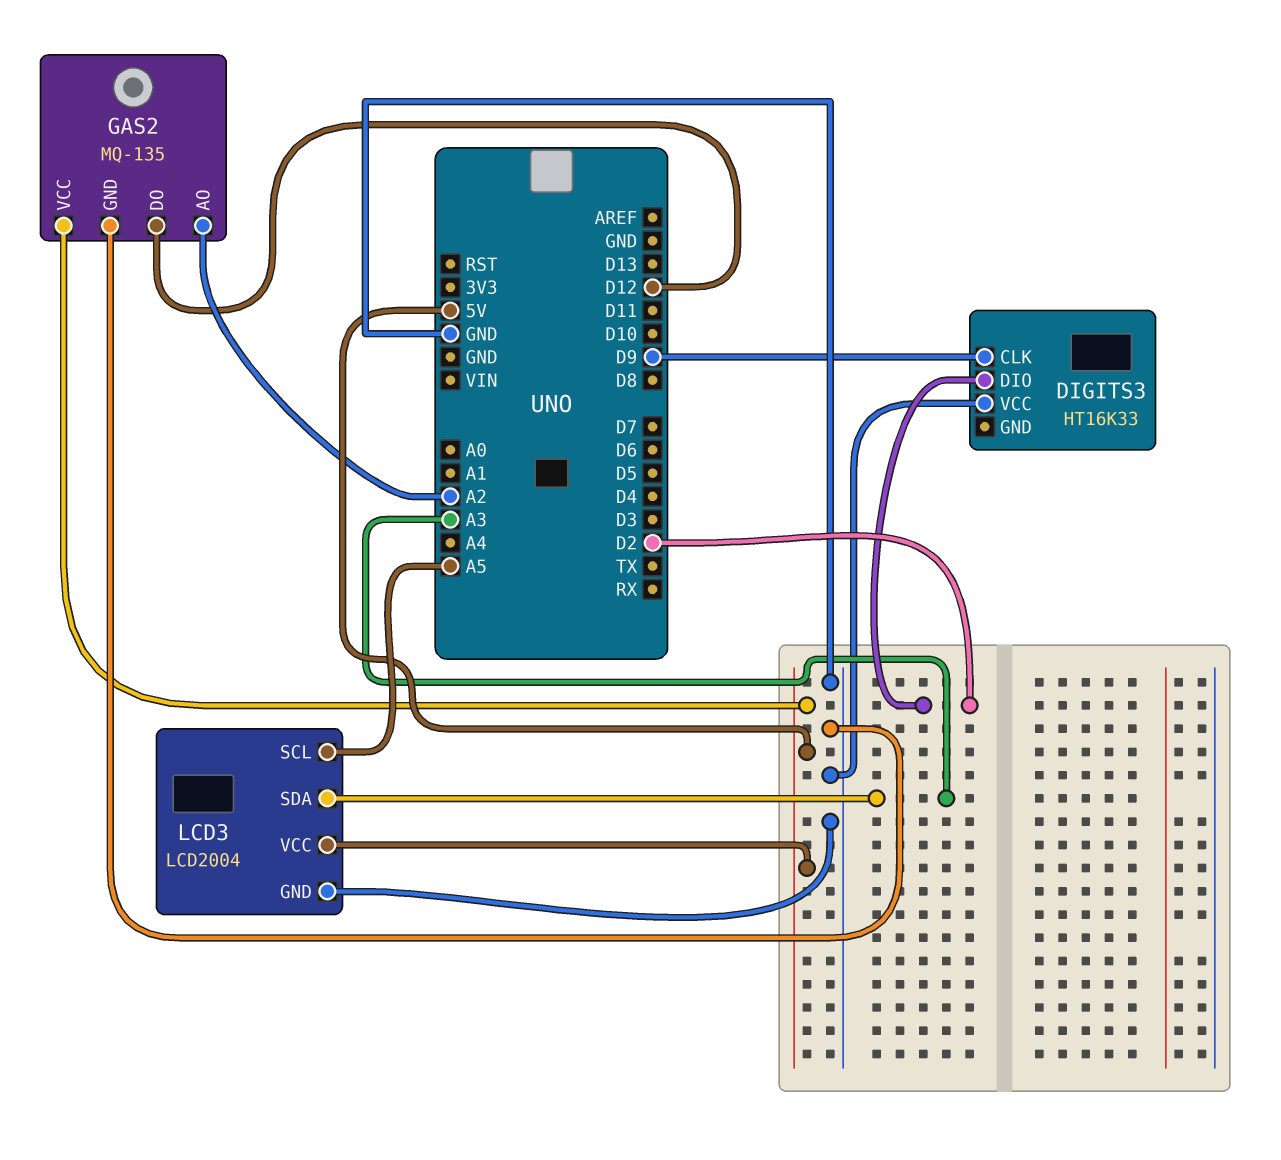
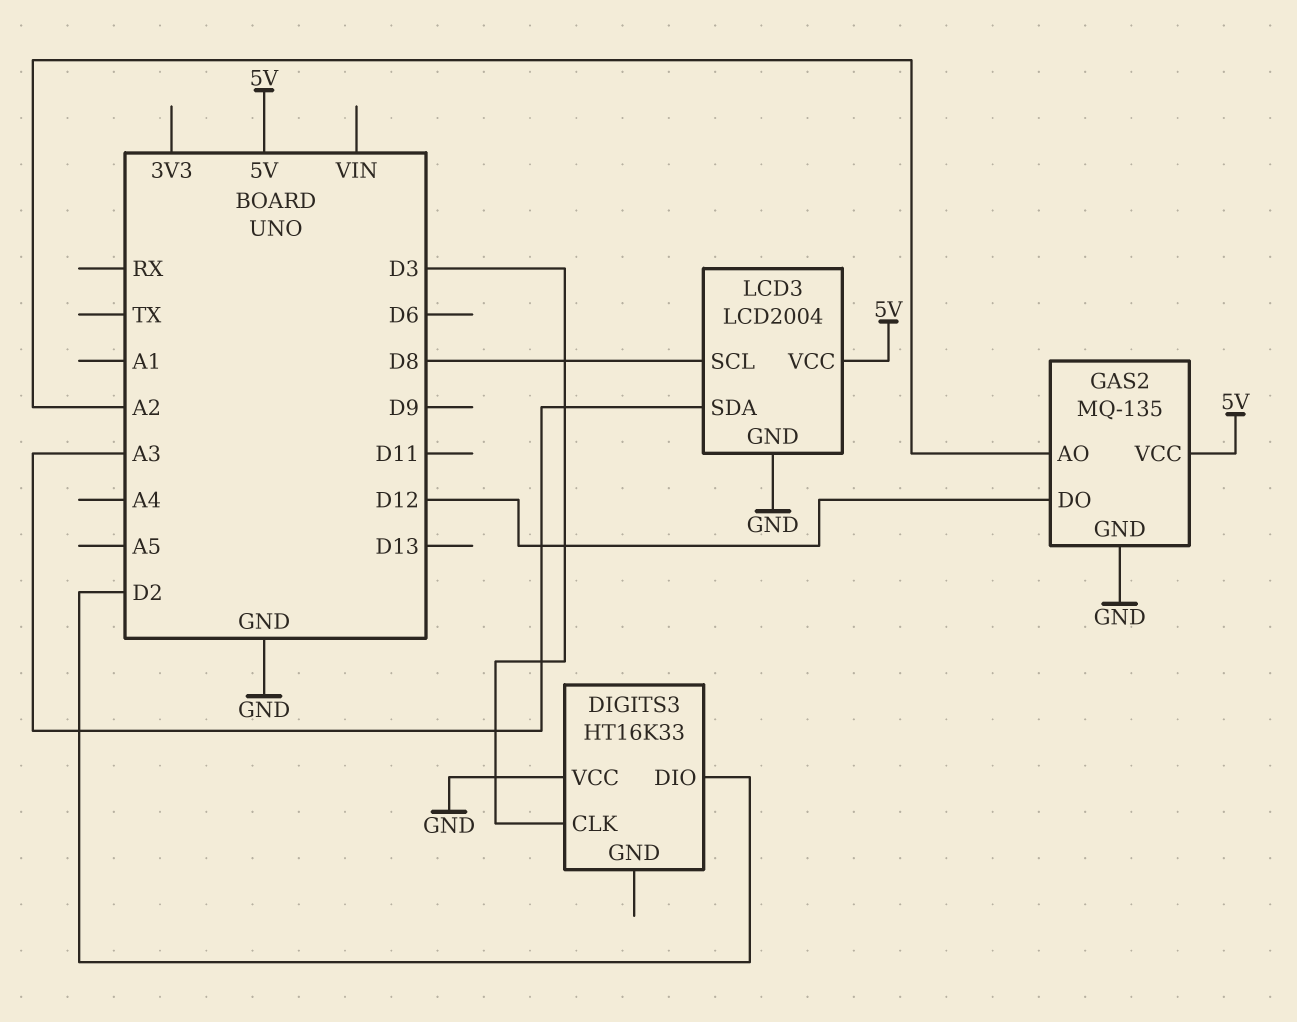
DIGITS3 pin CLK: D9 -> D3
LCD3 pin SCL: A5 -> D8

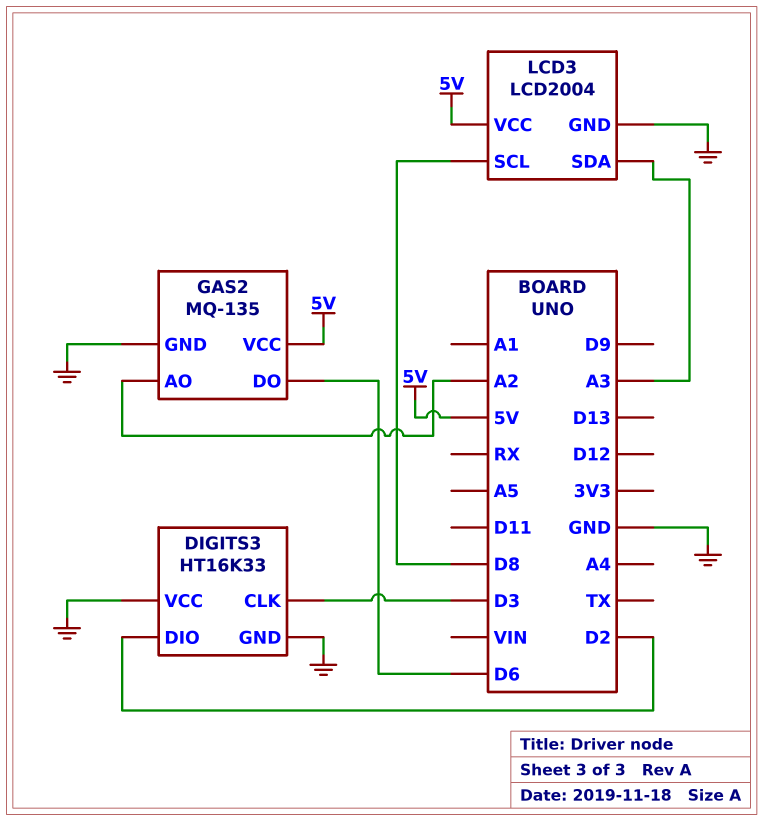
DIGITS3 pin GND: none -> GND
GAS2 pin DO: D12 -> D6

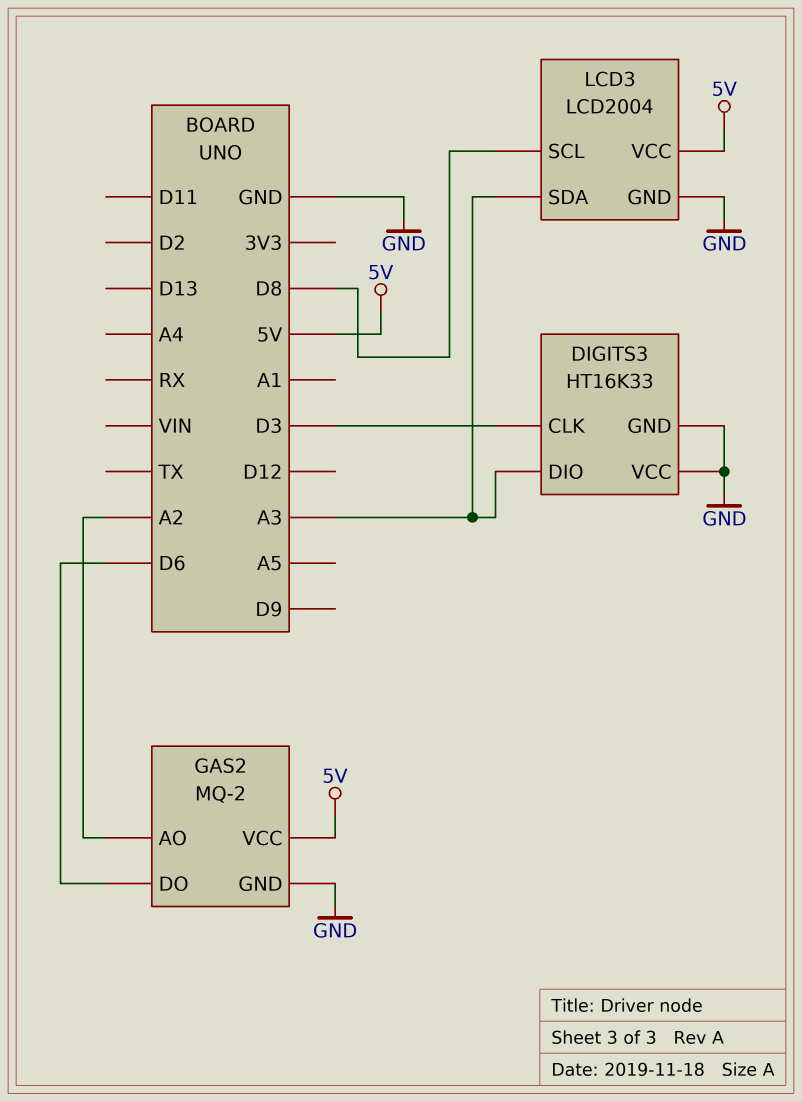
DIGITS3 pin DIO: D2 -> A3
GAS2: MQ-135 -> MQ-2

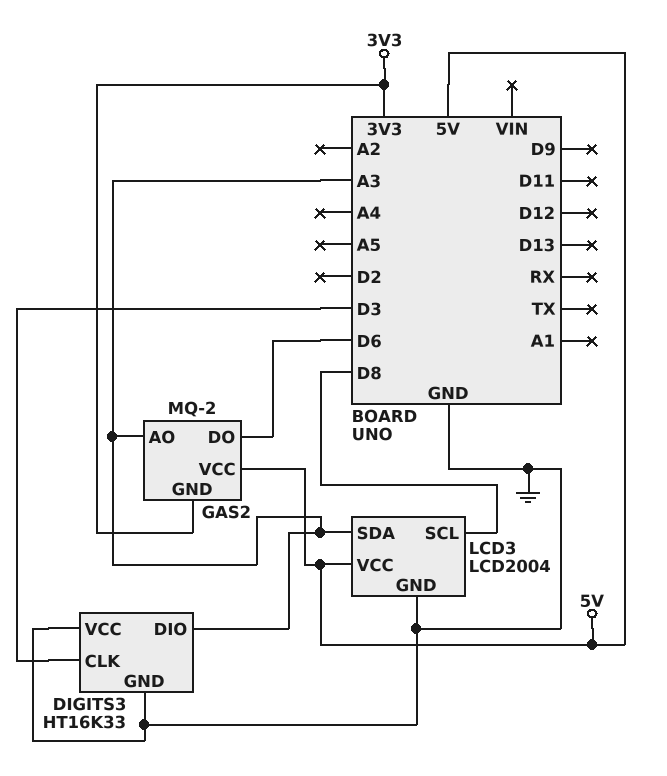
GAS2 pin AO: A2 -> A3
GAS2 pin GND: GND -> 3V3

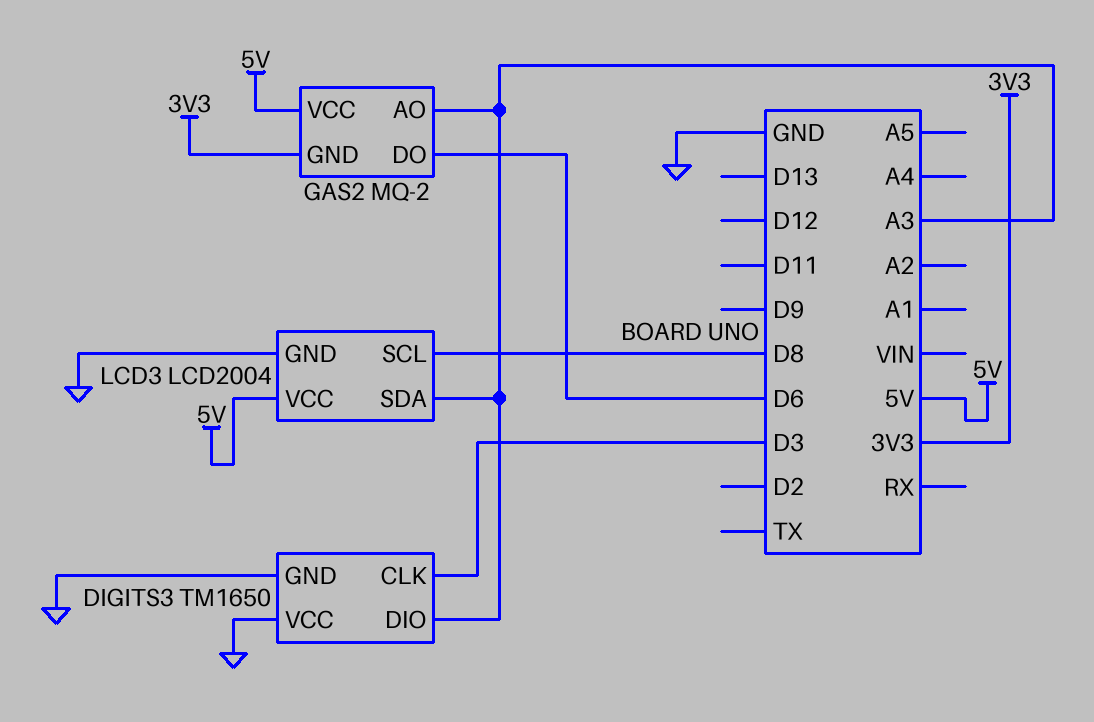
DIGITS3: HT16K33 -> TM1650

